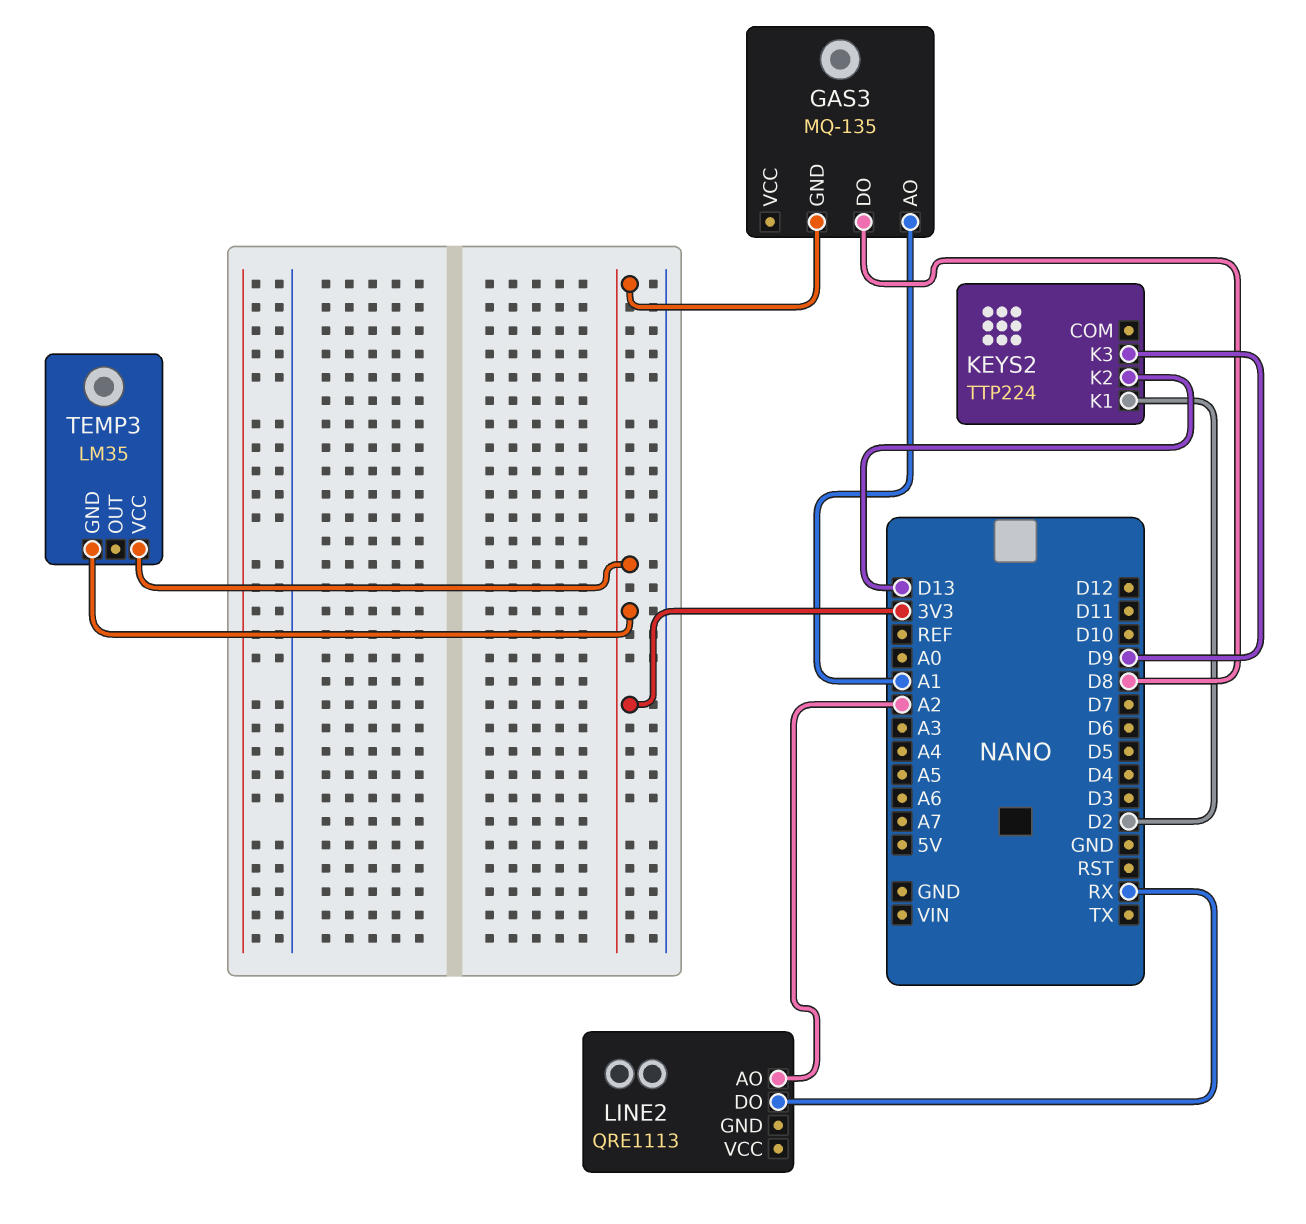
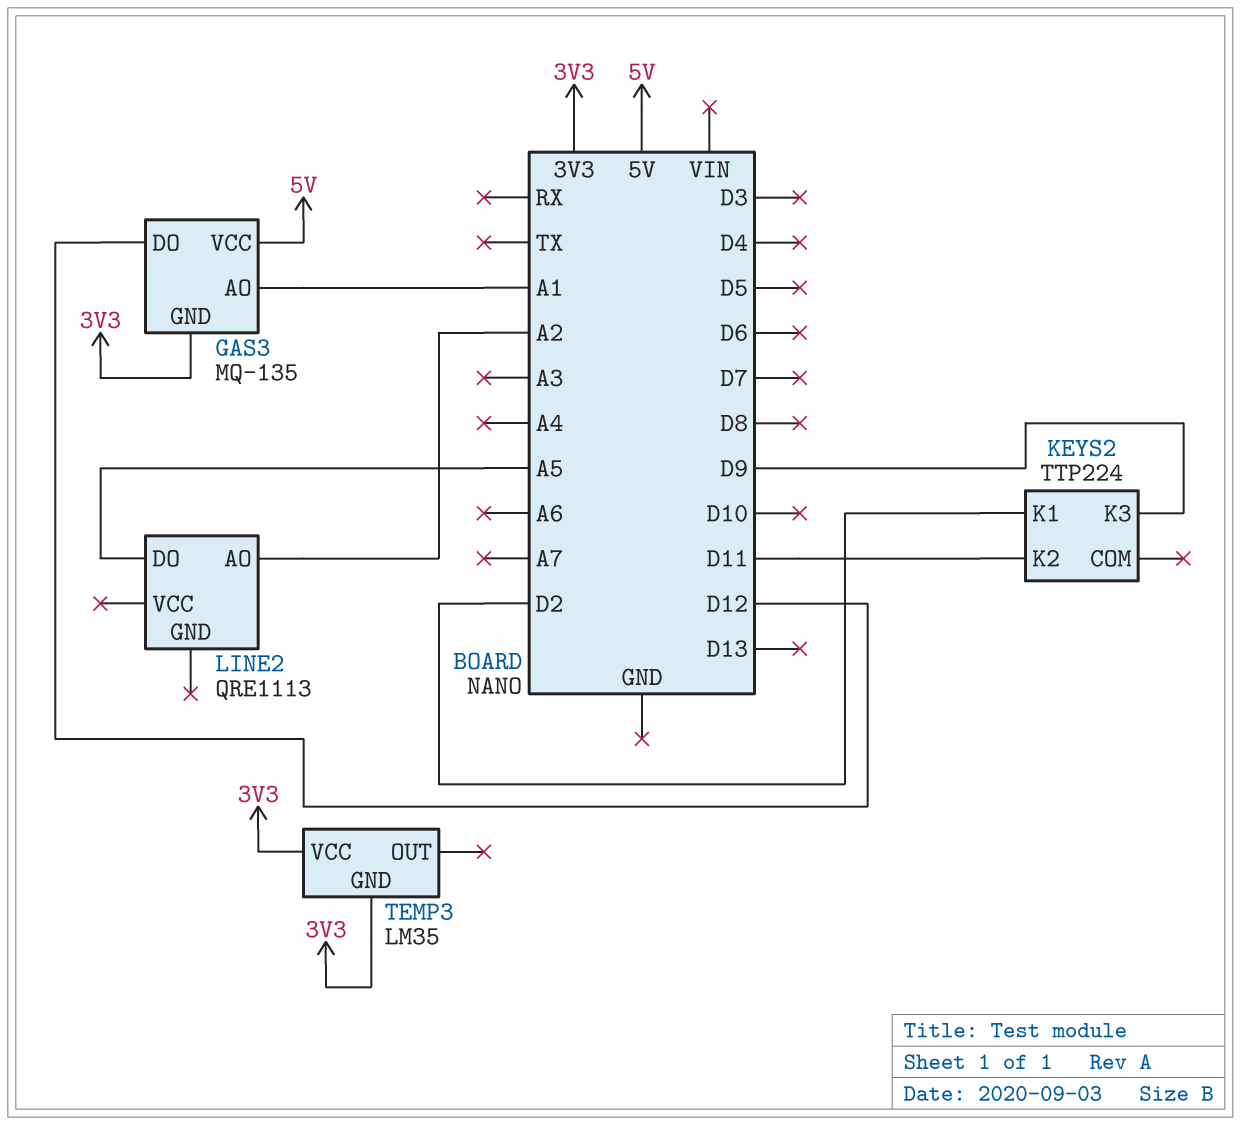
GAS3 pin DO: D8 -> D12
GAS3 pin VCC: none -> 5V
KEYS2 pin K2: D13 -> D11
LINE2 pin DO: RX -> A5

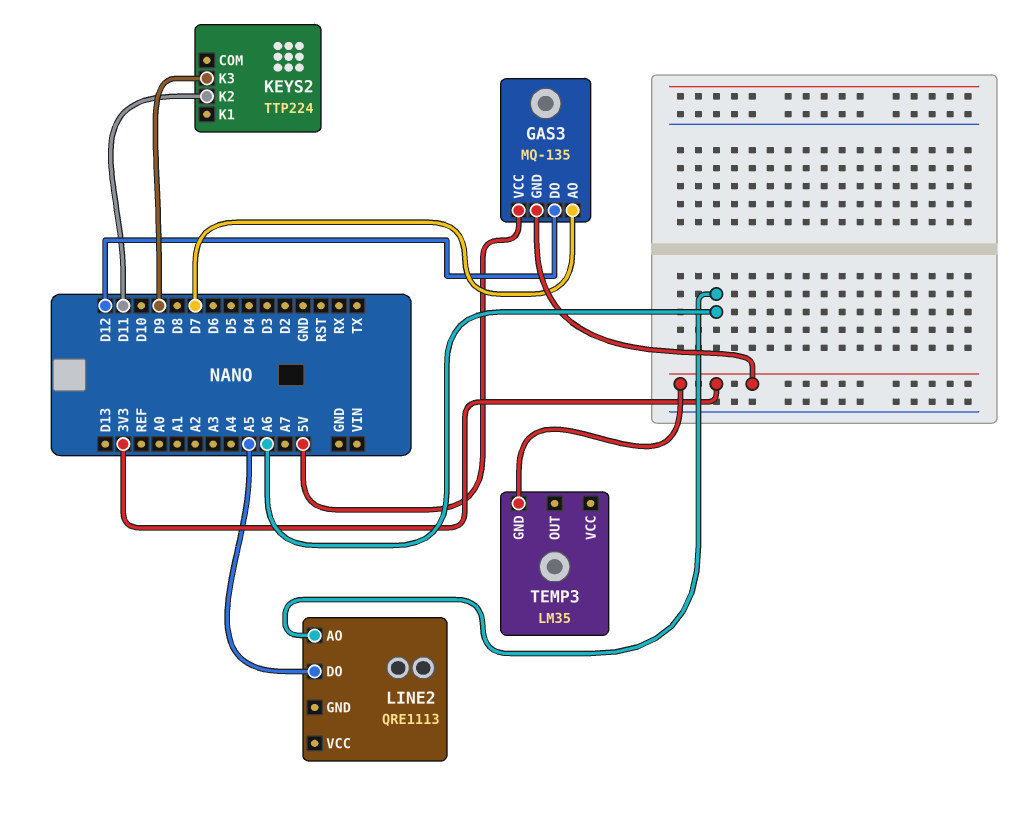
GAS3 pin AO: A1 -> D7
KEYS2 pin K1: D2 -> none
LINE2 pin AO: A2 -> A6
TEMP3 pin VCC: 3V3 -> none

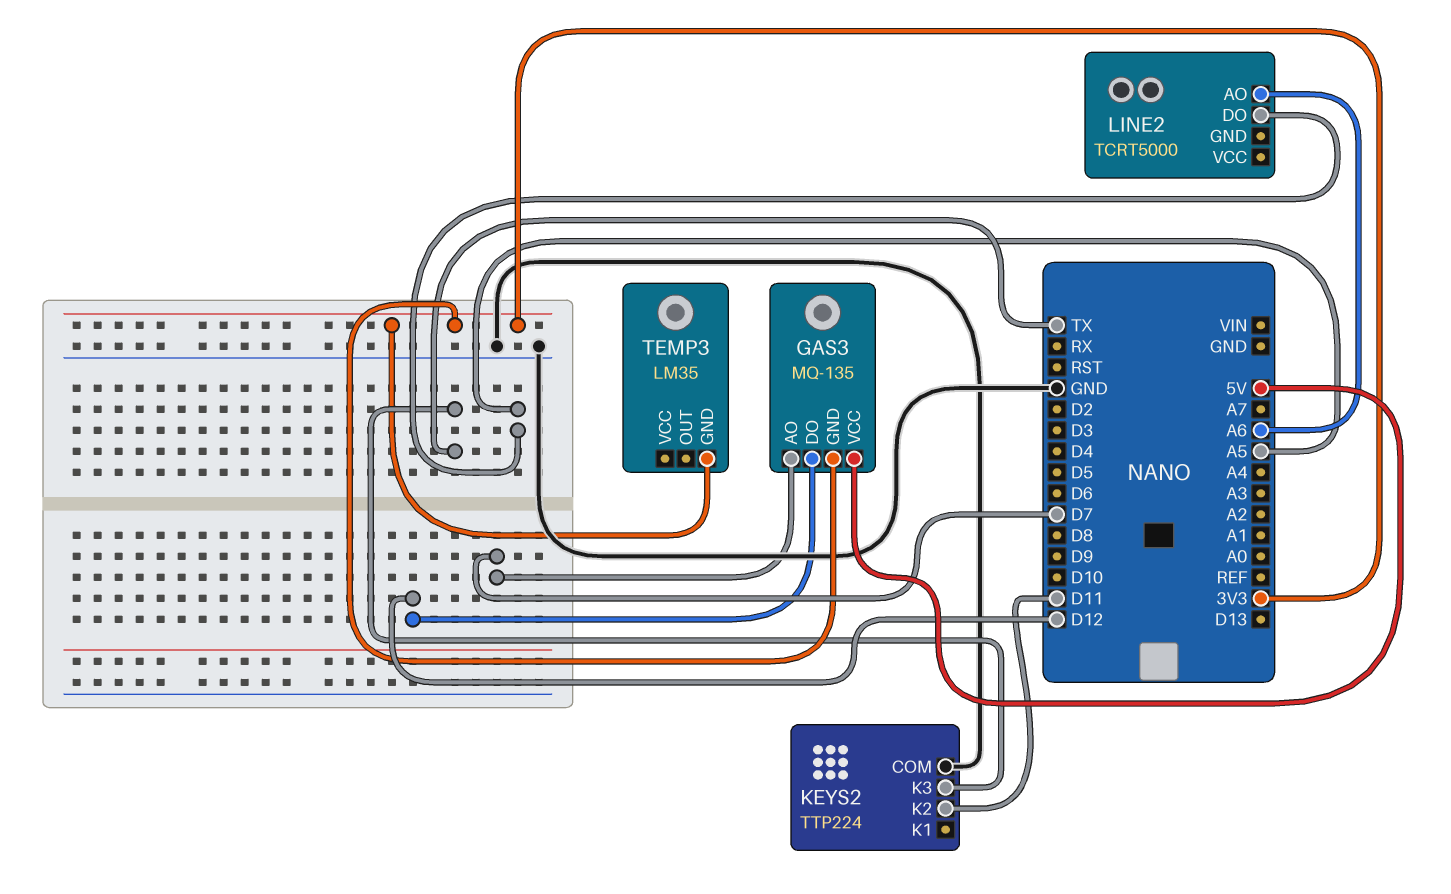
KEYS2 pin COM: none -> GND
KEYS2 pin K3: D9 -> TX
LINE2: QRE1113 -> TCRT5000

